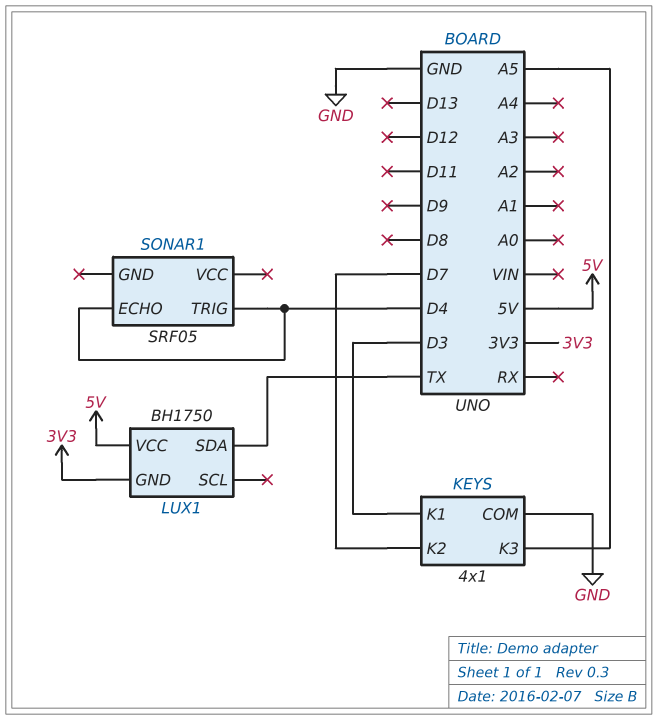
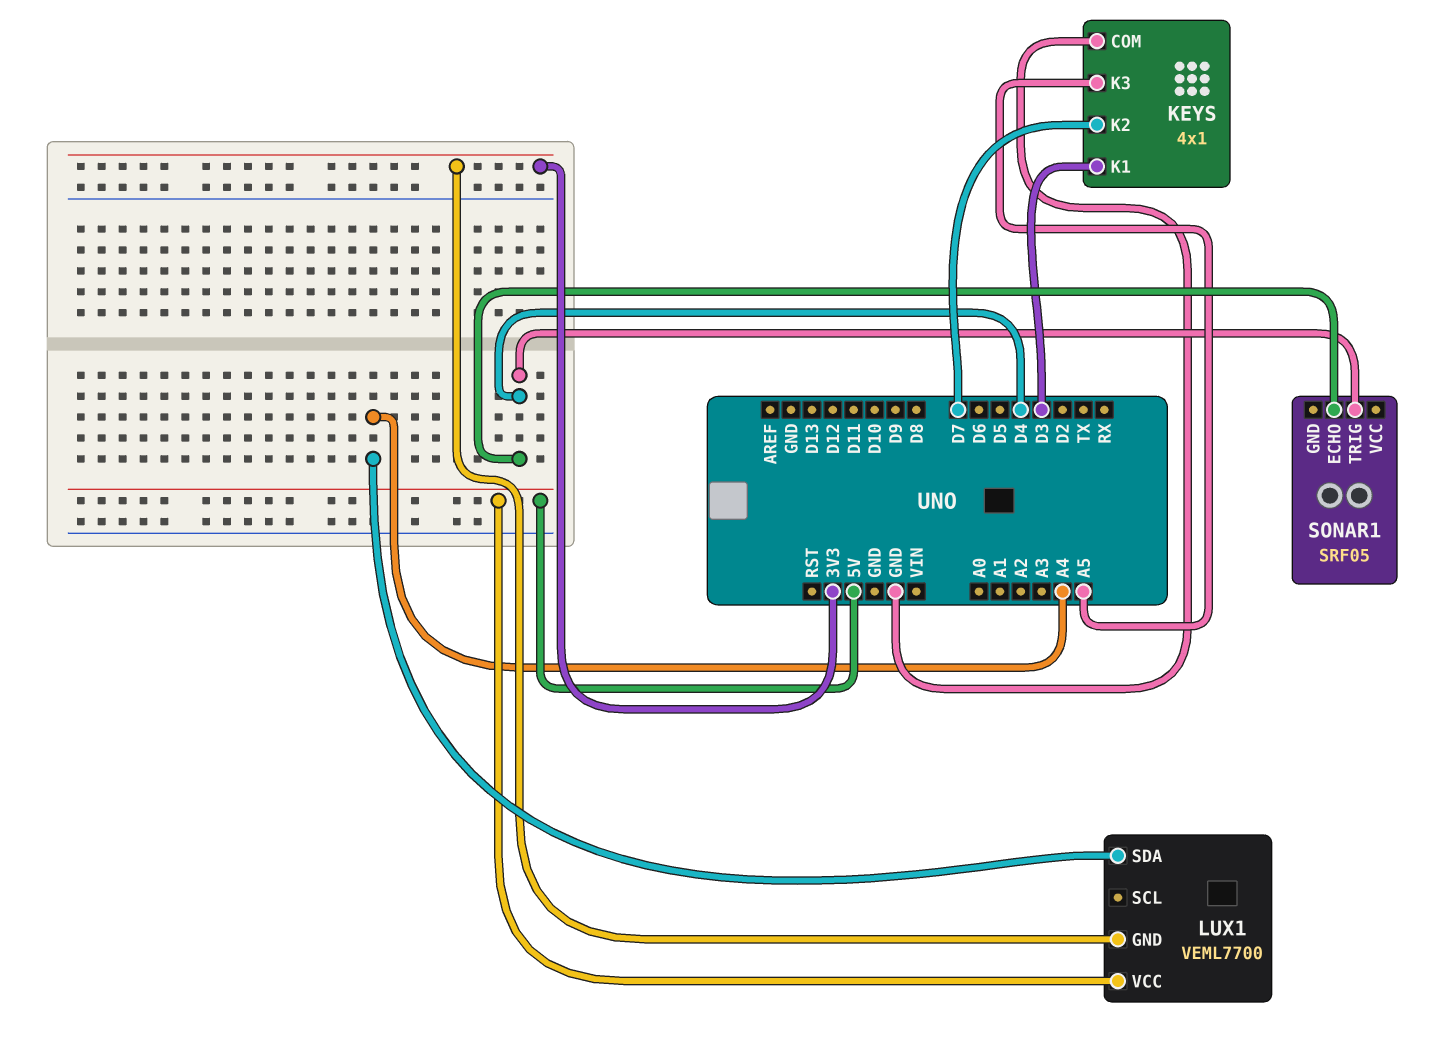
LUX1: BH1750 -> VEML7700
LUX1 pin SDA: TX -> A4

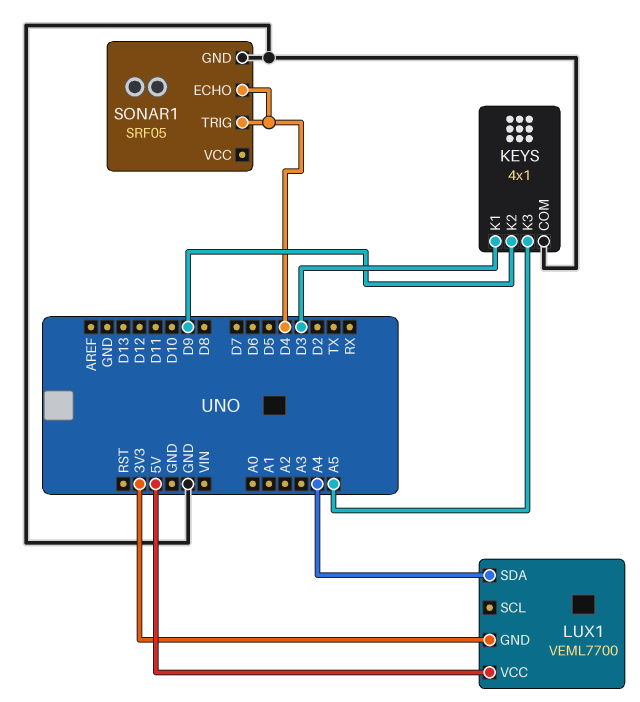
KEYS pin K2: D7 -> D9
SONAR1 pin GND: none -> GND

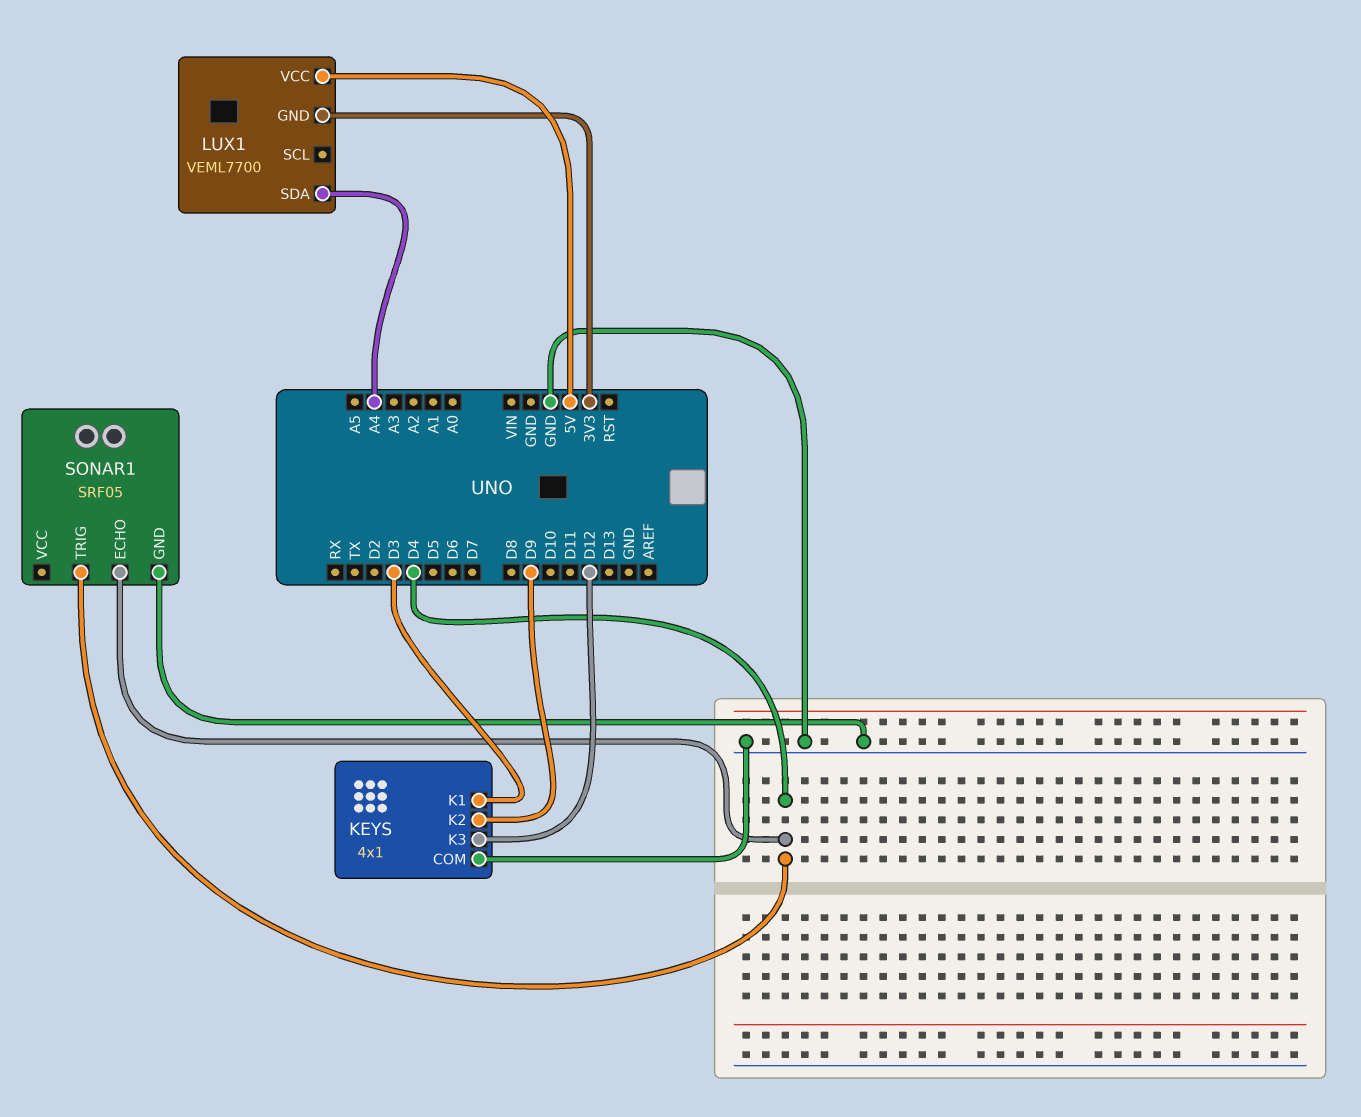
KEYS pin K3: A5 -> D12

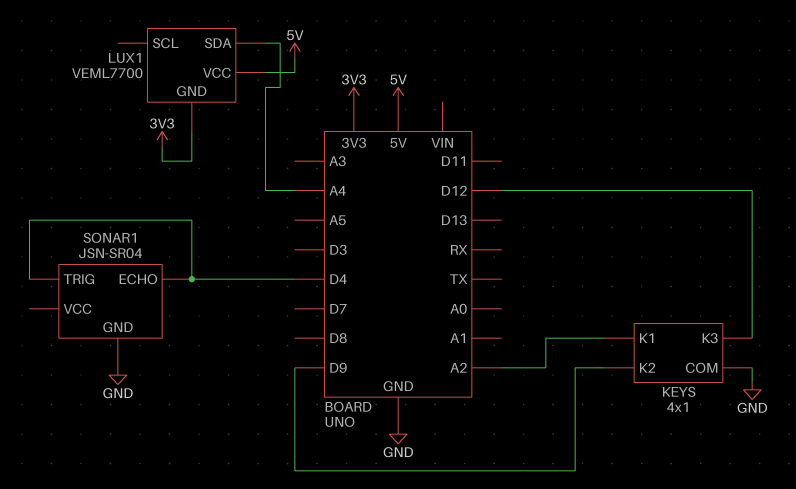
KEYS pin K1: D3 -> A2
SONAR1: SRF05 -> JSN-SR04

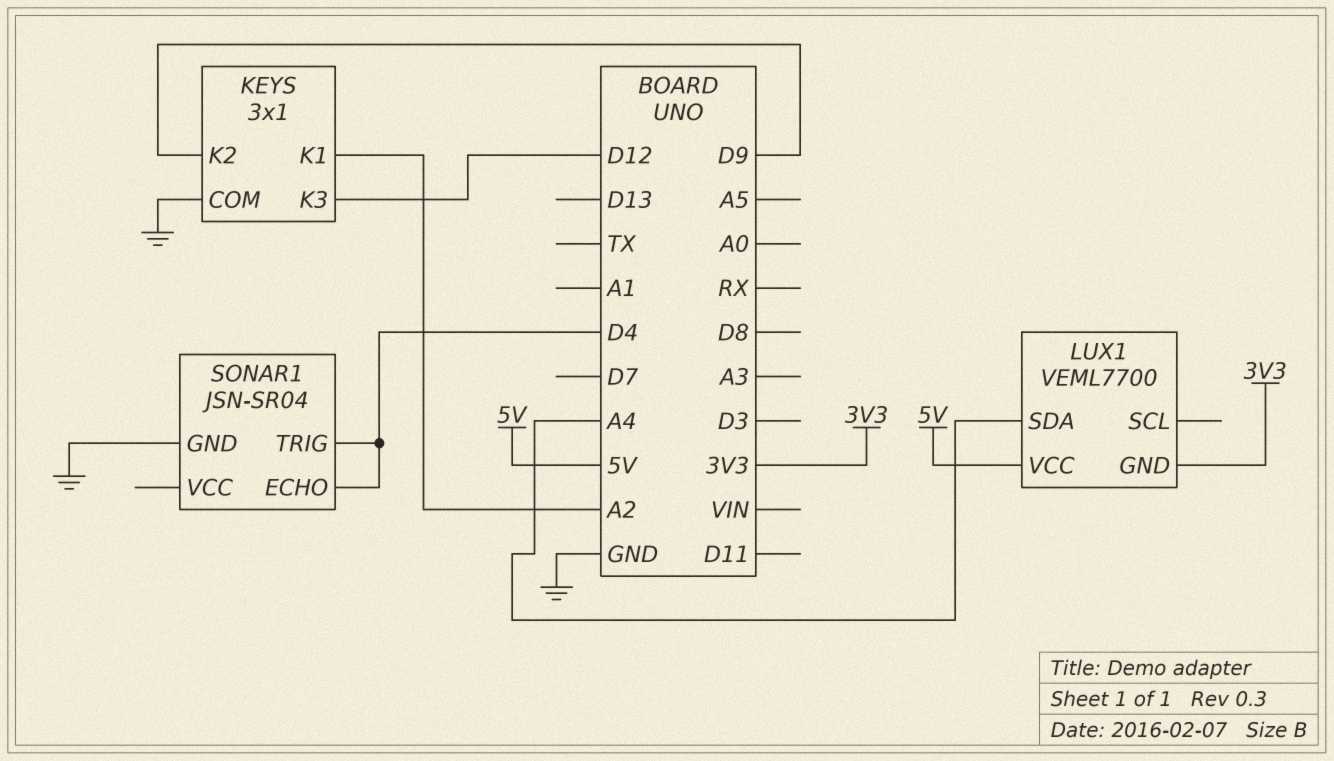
KEYS: 4x1 -> 3x1

